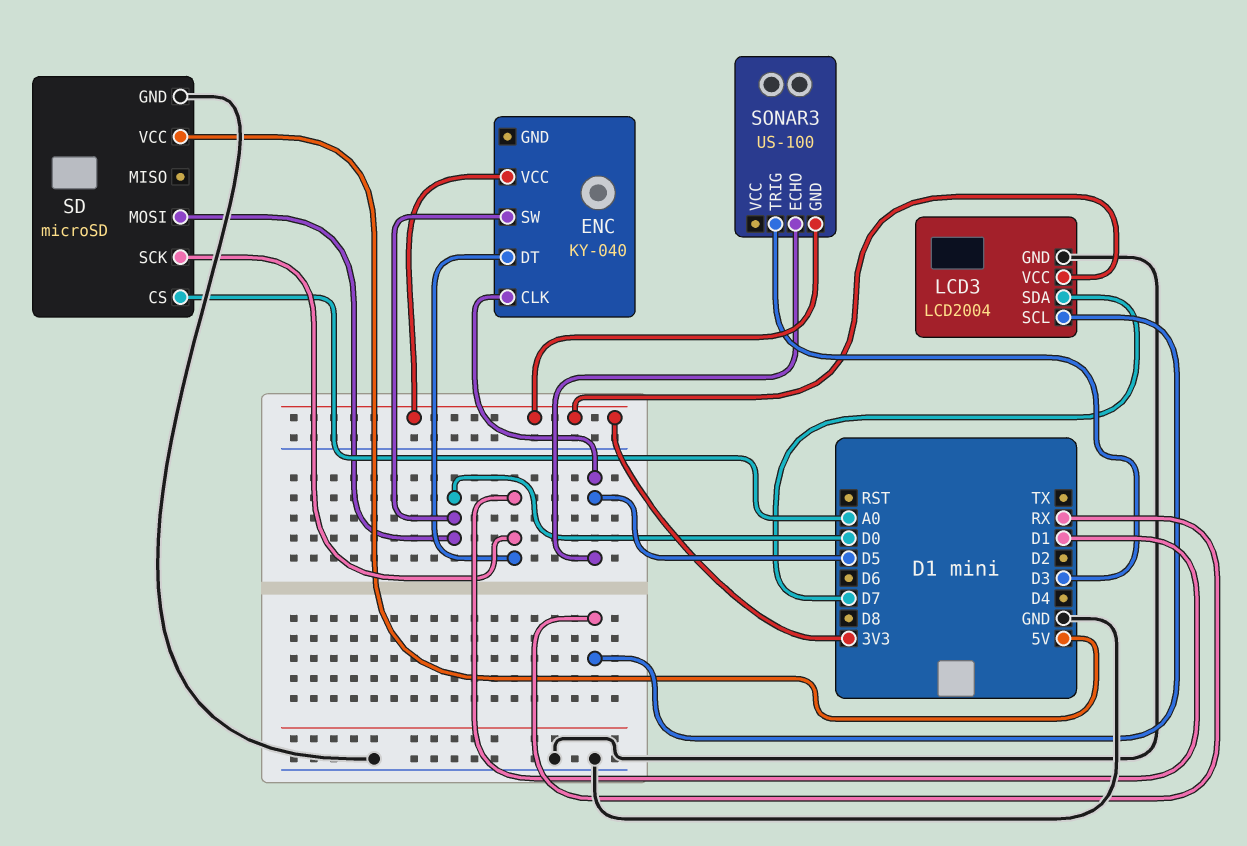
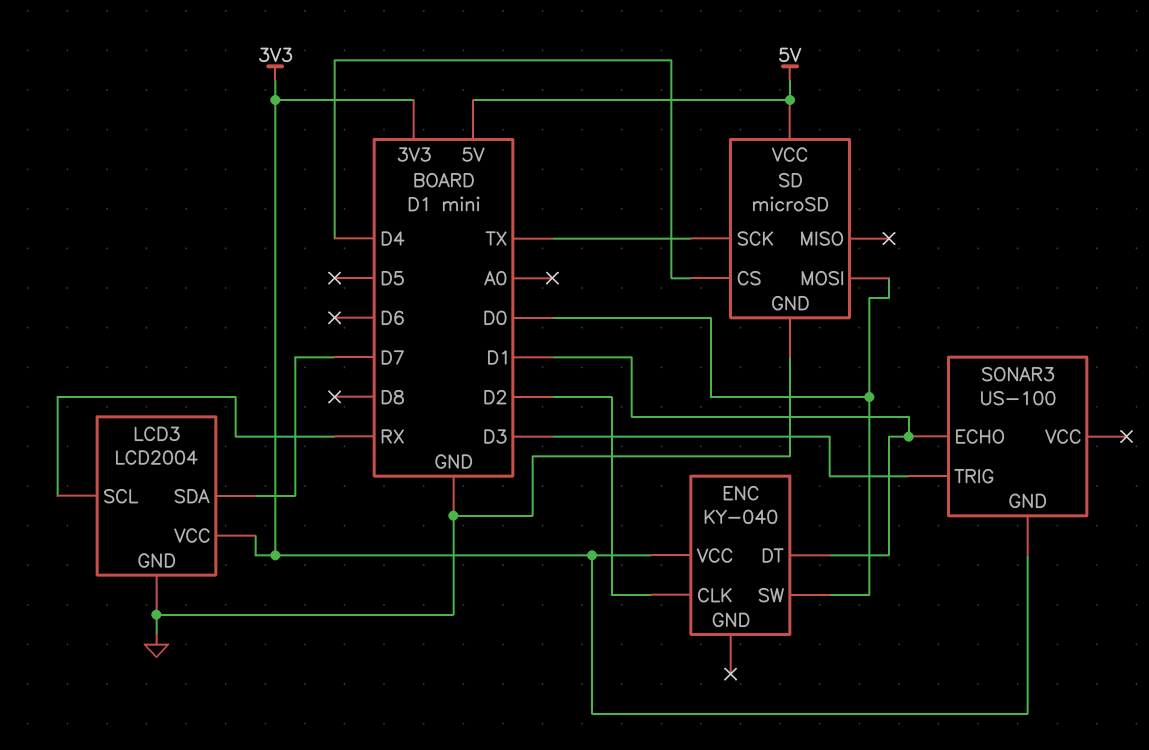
ENC pin CLK: D5 -> D2
SD pin CS: A0 -> D4
SD pin SCK: D1 -> TX
SONAR3 pin ECHO: D5 -> D1

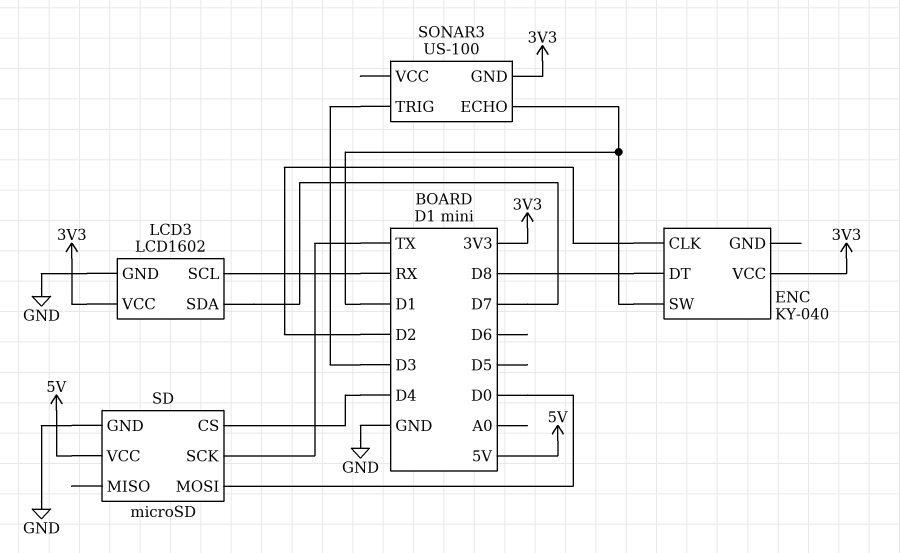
ENC pin DT: D1 -> D8
ENC pin SW: D0 -> D1
LCD3: LCD2004 -> LCD1602

